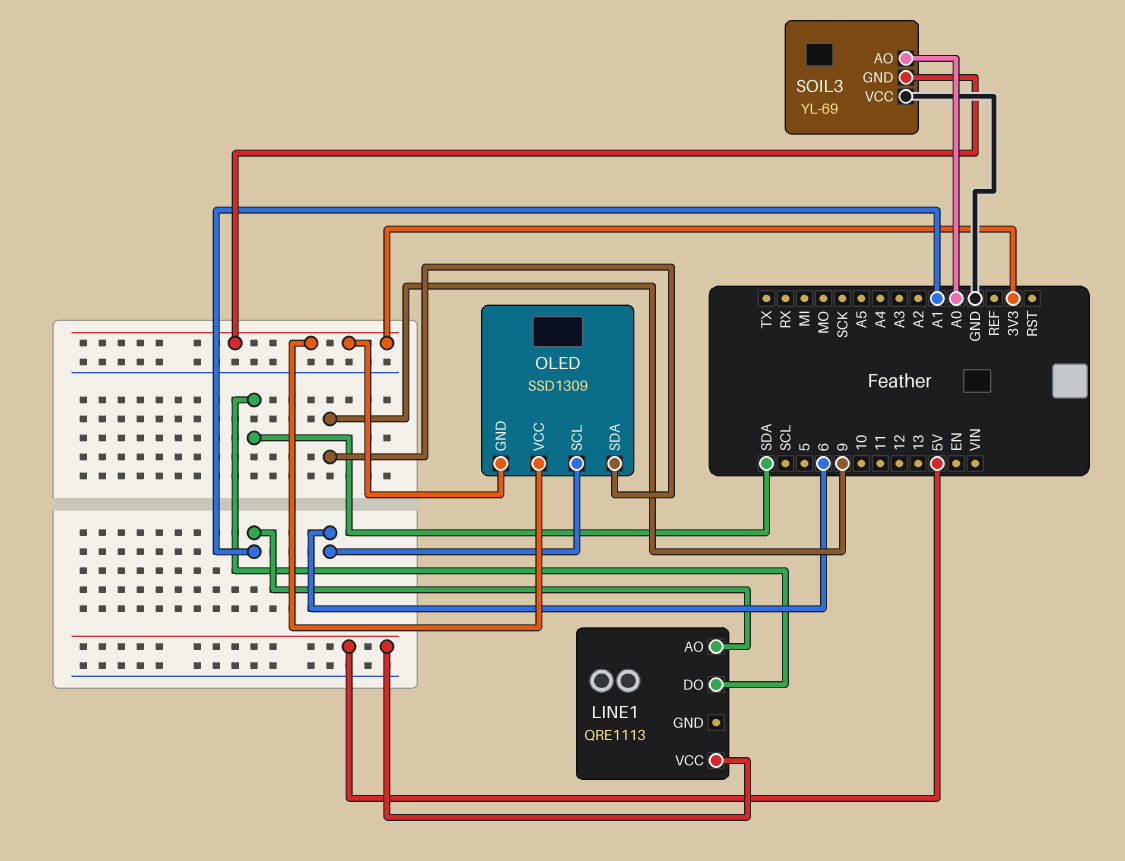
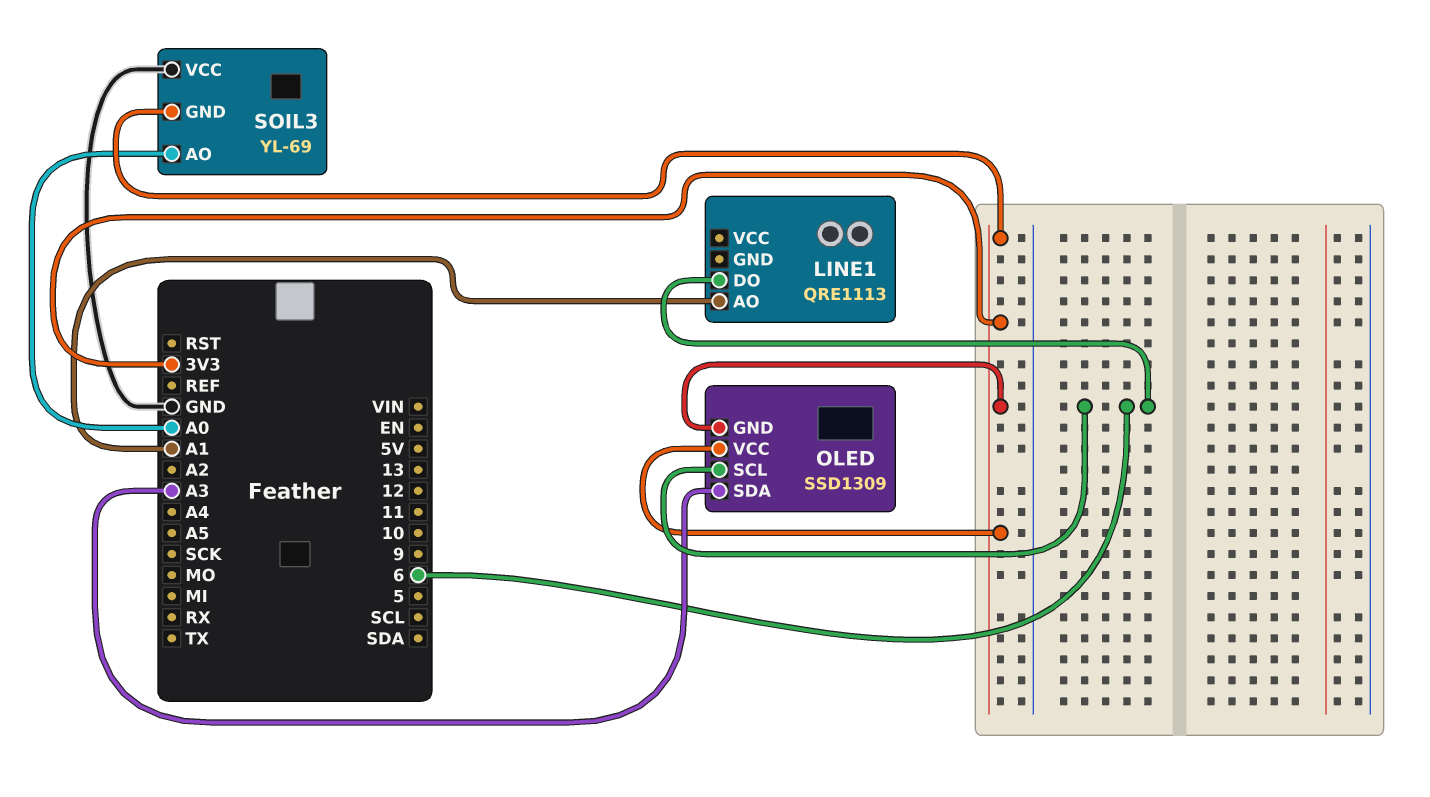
LINE1 pin DO: SDA -> 6
LINE1 pin VCC: 5V -> none
OLED pin SDA: 9 -> A3

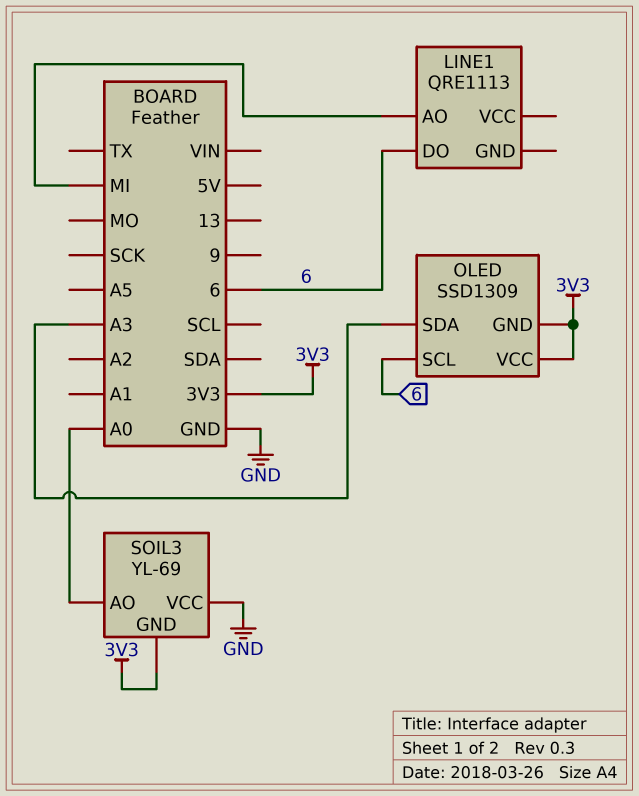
LINE1 pin AO: A1 -> MI

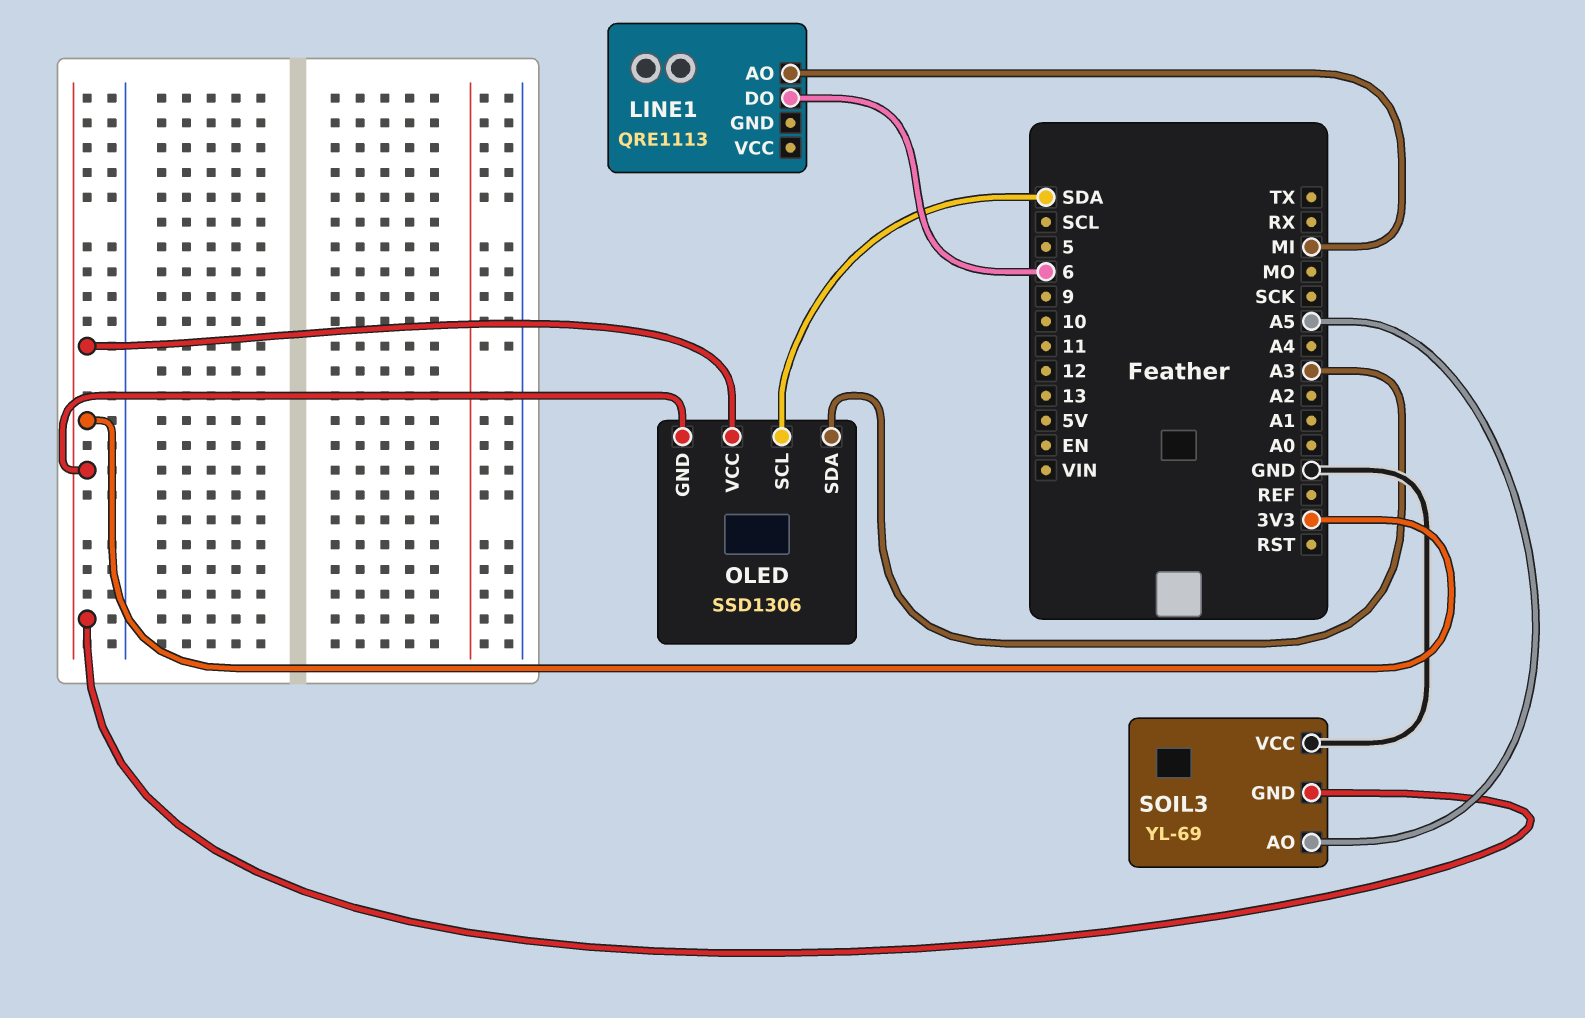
OLED: SSD1309 -> SSD1306
OLED pin SCL: 6 -> SDA
SOIL3 pin AO: A0 -> A5

